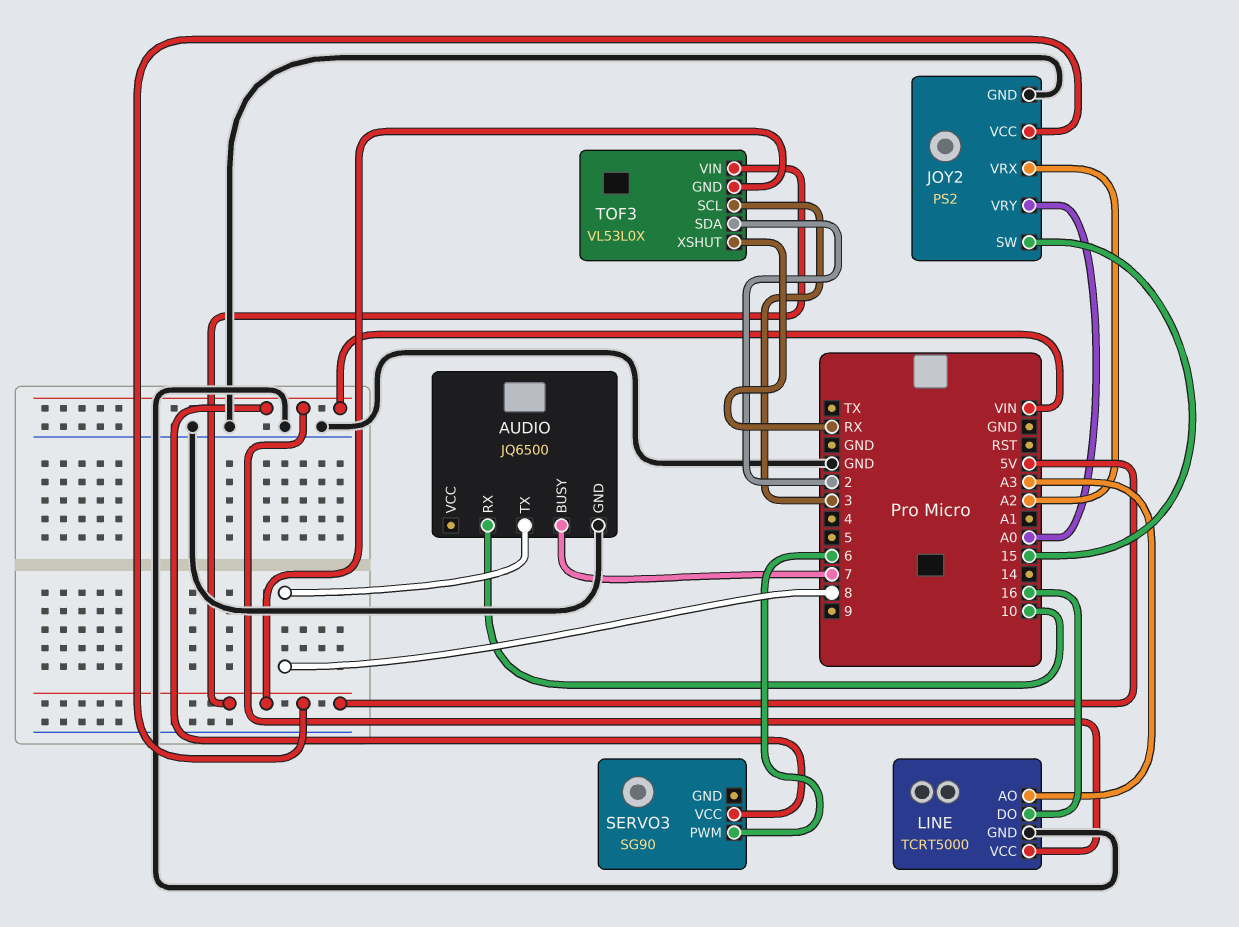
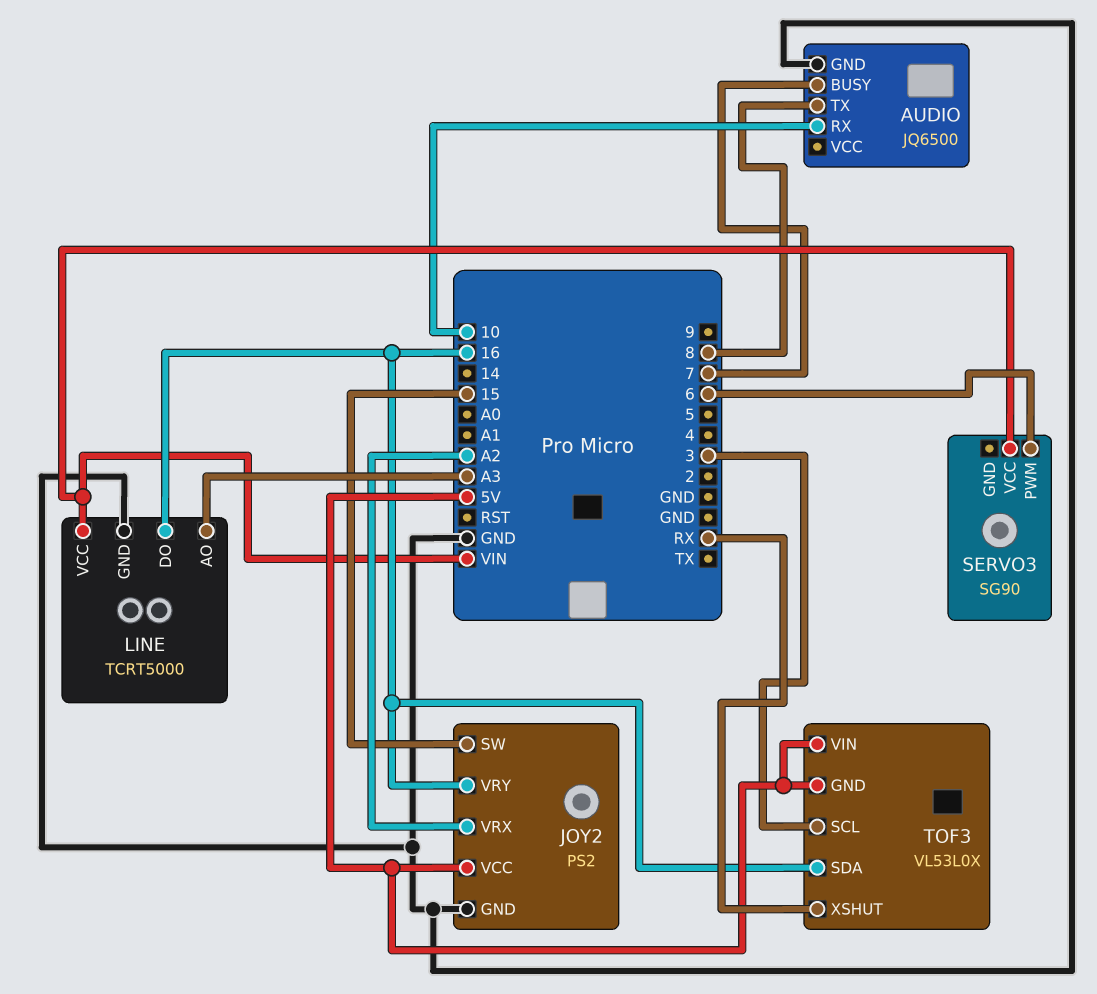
JOY2 pin VRY: A0 -> 16
TOF3 pin SDA: 2 -> 16

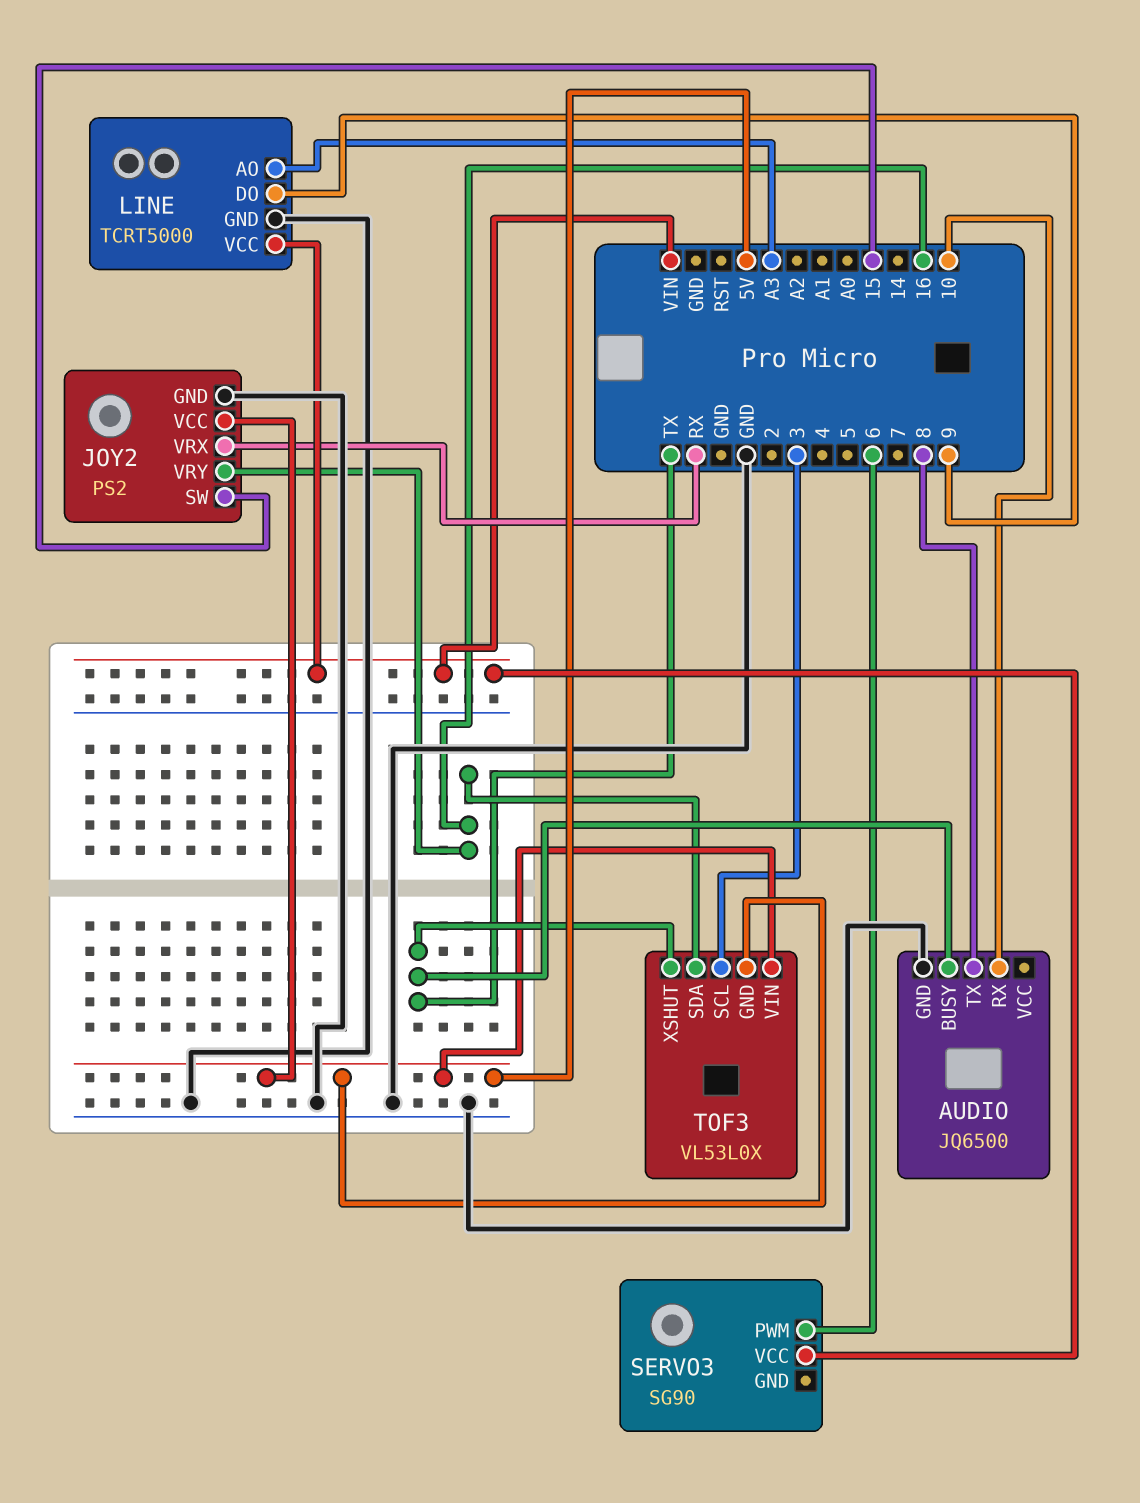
AUDIO pin BUSY: 7 -> TX
JOY2 pin VRX: A2 -> RX
LINE pin DO: 16 -> 9
TOF3 pin XSHUT: RX -> TX

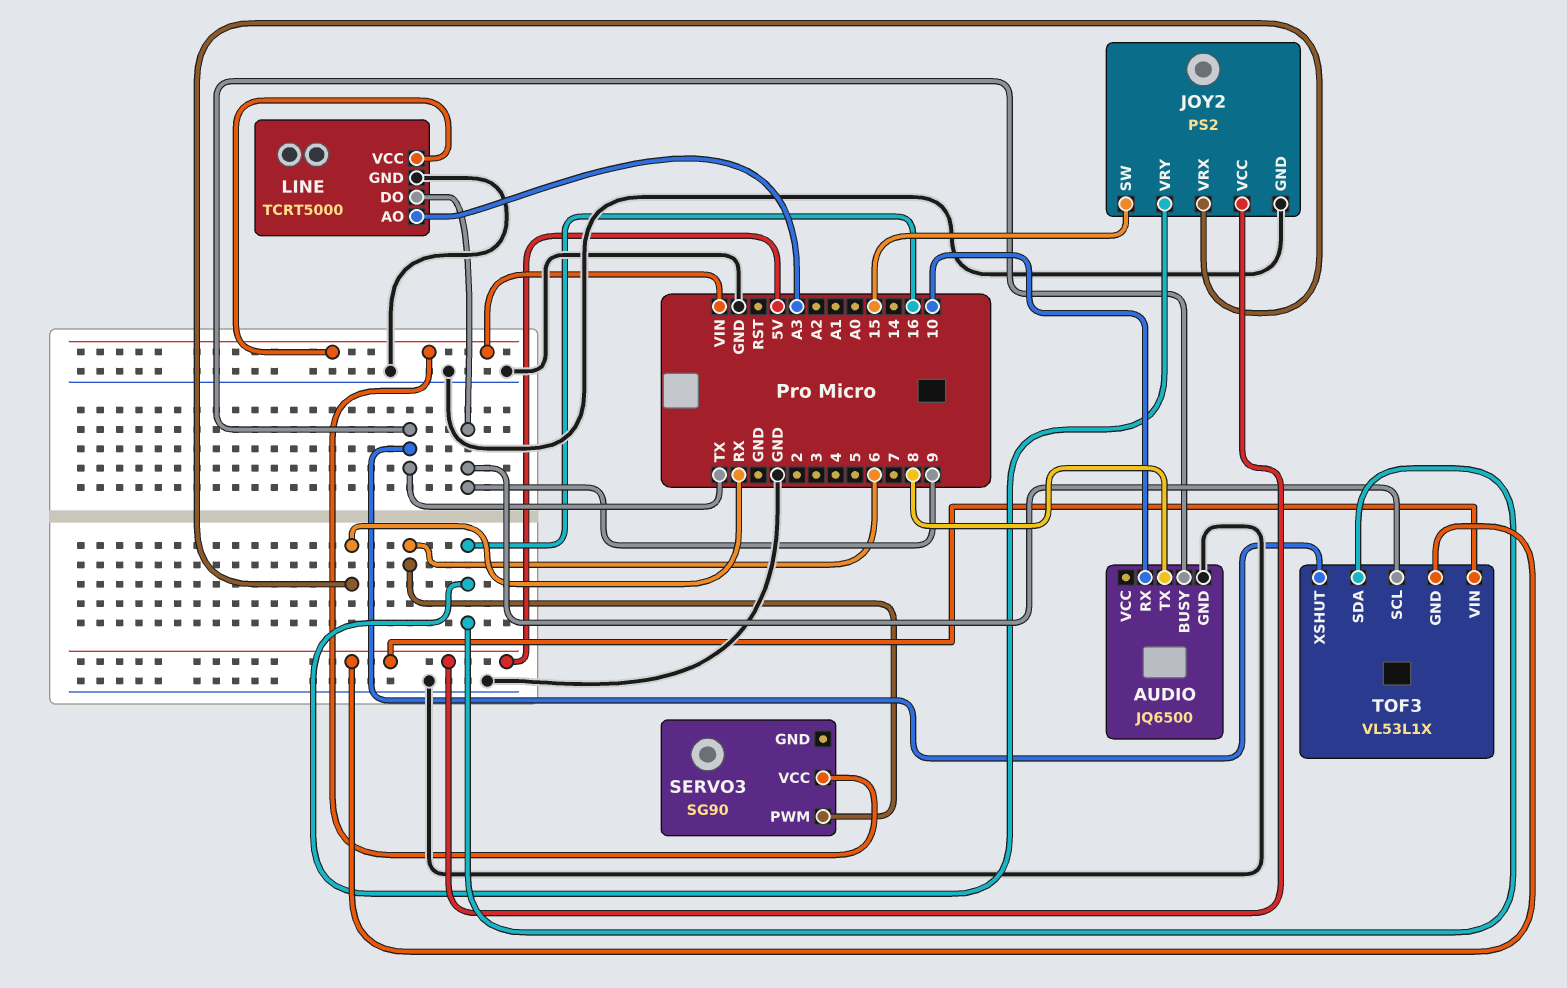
TOF3: VL53L0X -> VL53L1X
TOF3 pin SCL: 3 -> 9

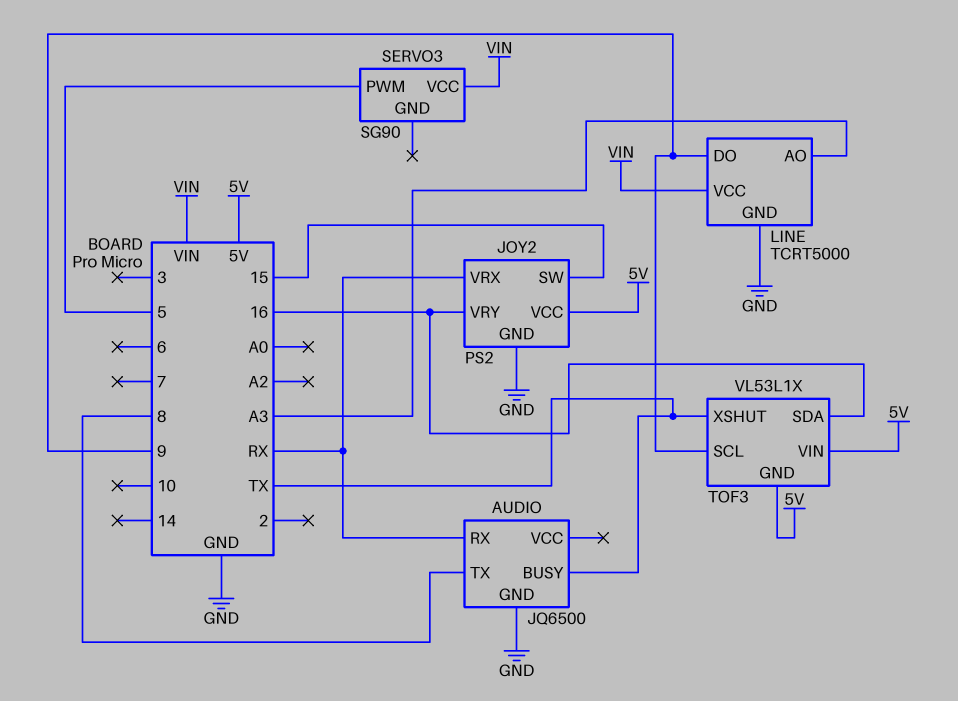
AUDIO pin RX: 10 -> RX
SERVO3 pin PWM: 6 -> 5

